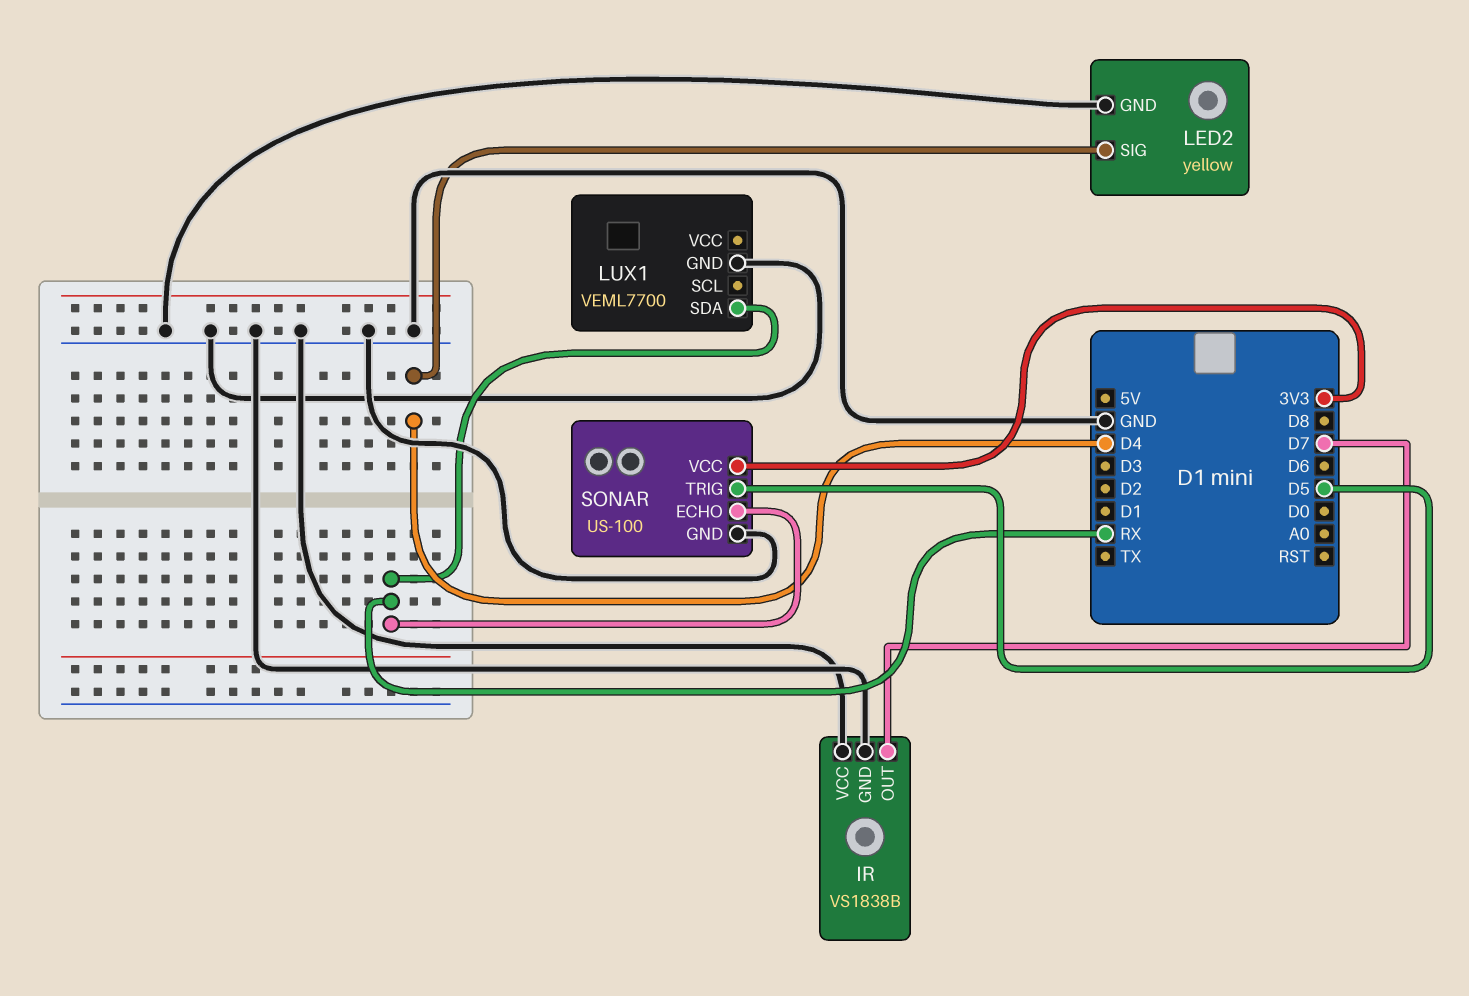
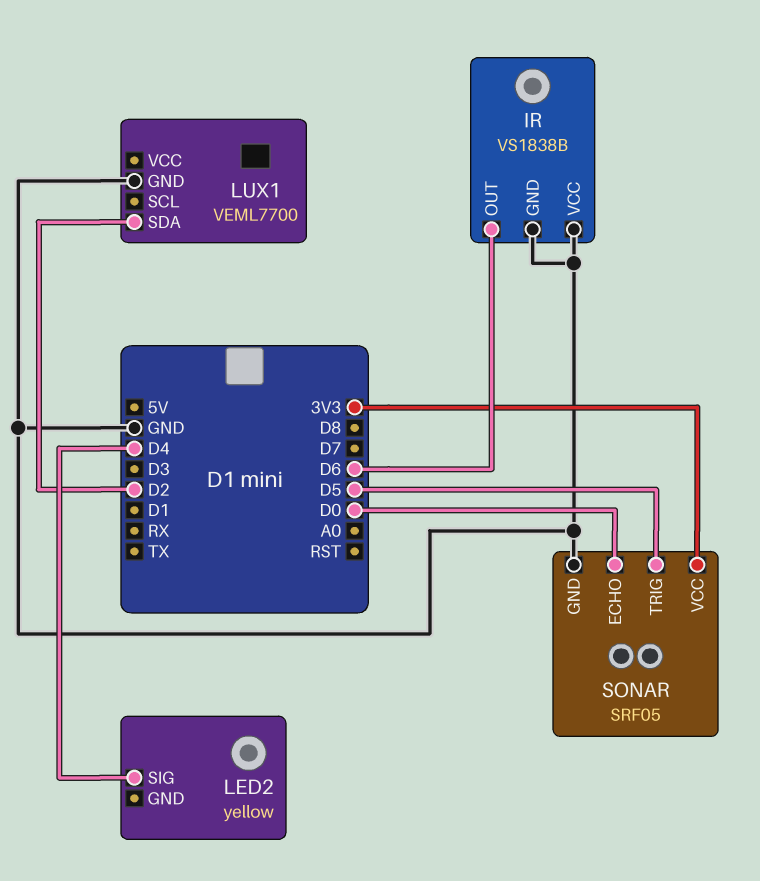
IR pin OUT: D7 -> D6
LED2 pin GND: GND -> none
LUX1 pin SDA: RX -> D2
SONAR: US-100 -> SRF05
SONAR pin ECHO: RX -> D0

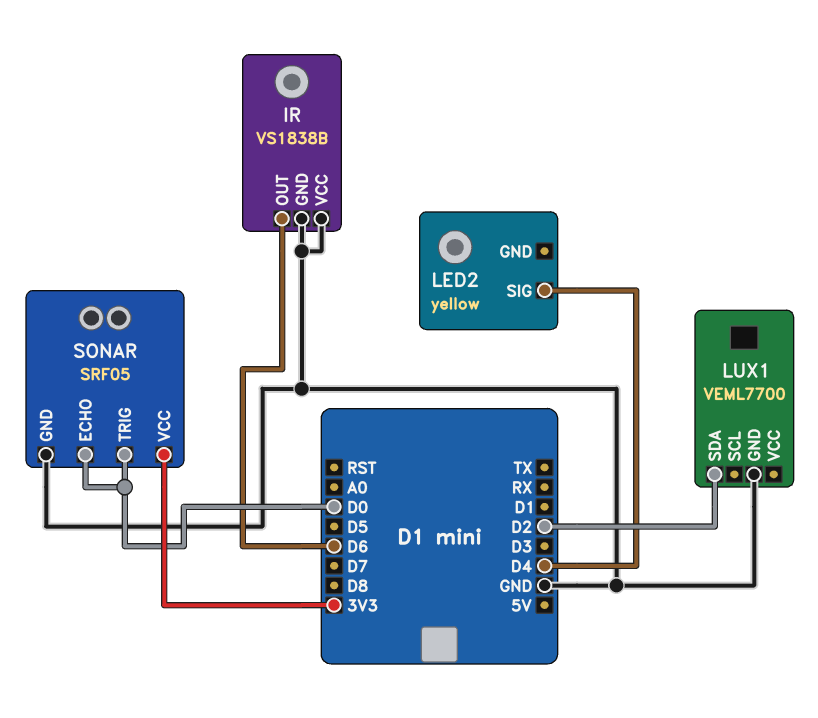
SONAR pin TRIG: D5 -> D0

